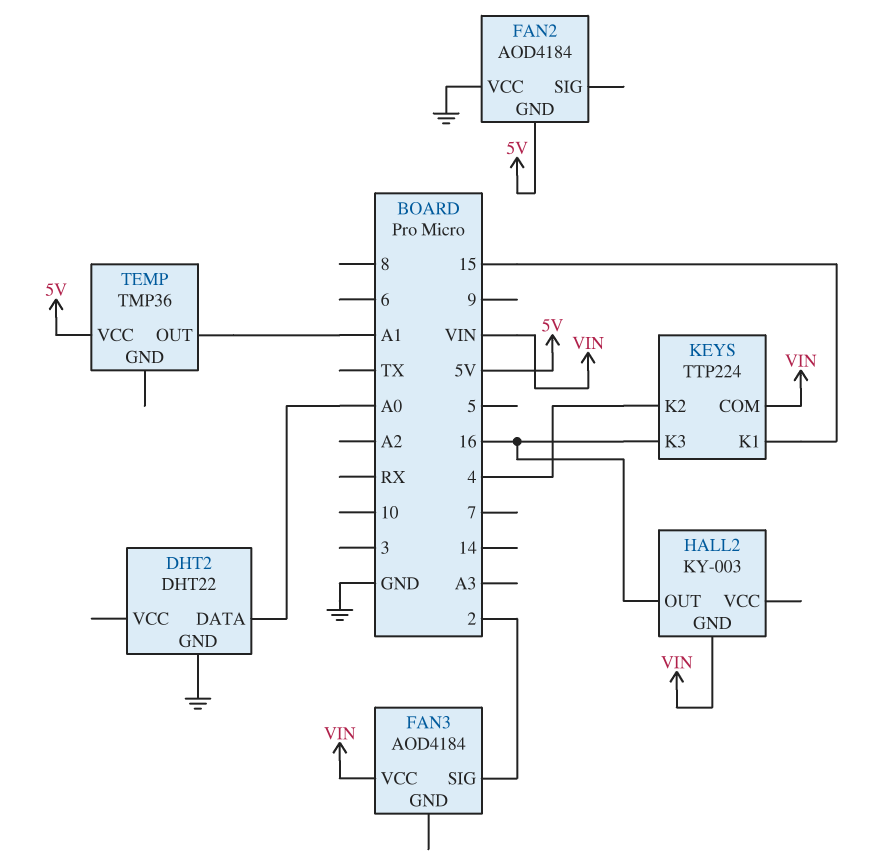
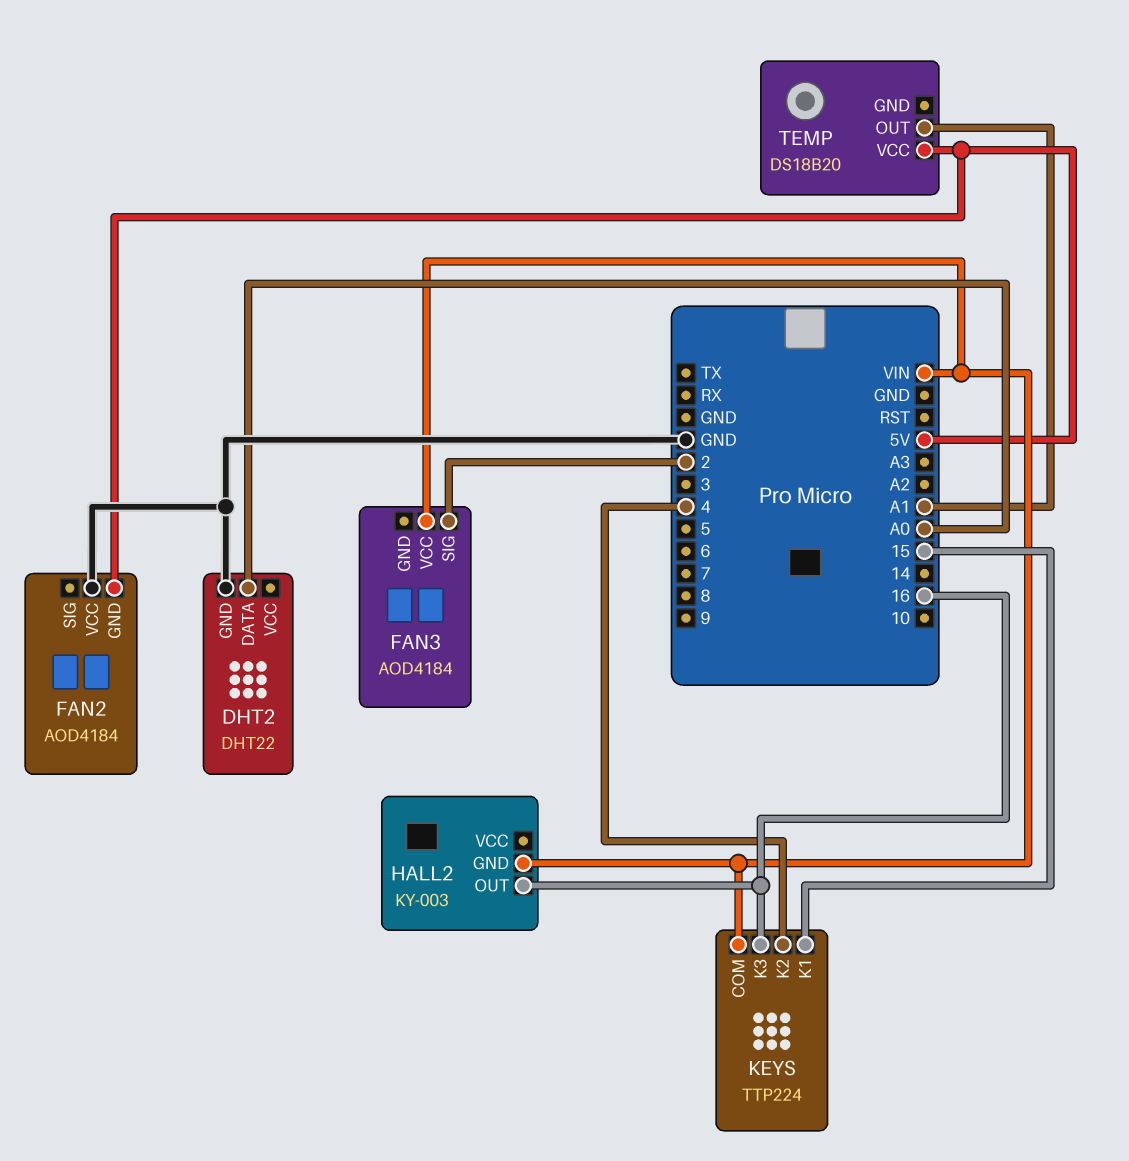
TEMP: TMP36 -> DS18B20

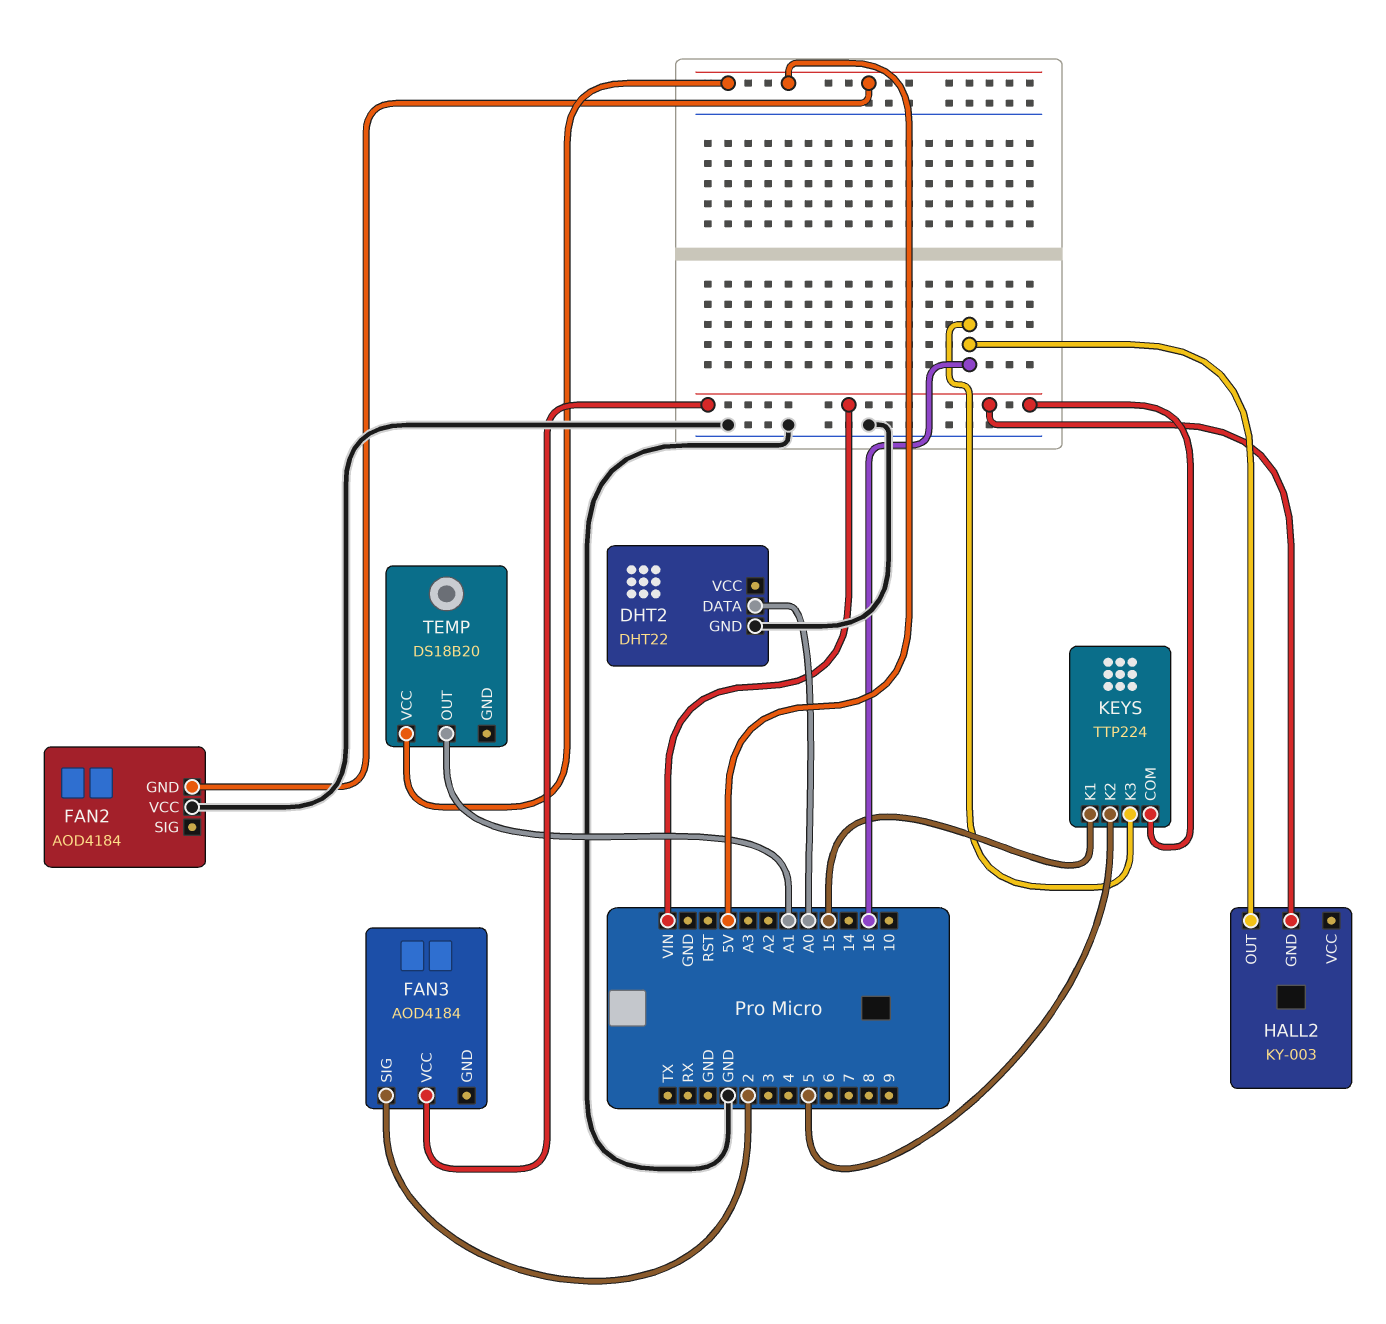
KEYS pin K2: 4 -> 5

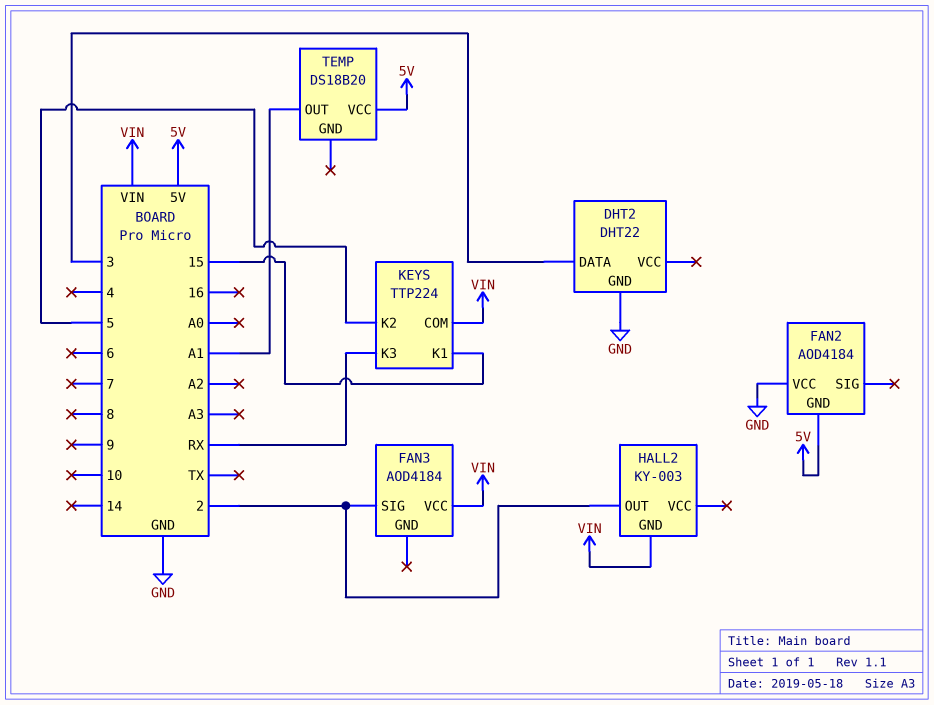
DHT2 pin DATA: A0 -> 3
HALL2 pin OUT: 16 -> 2
KEYS pin K3: 16 -> RX

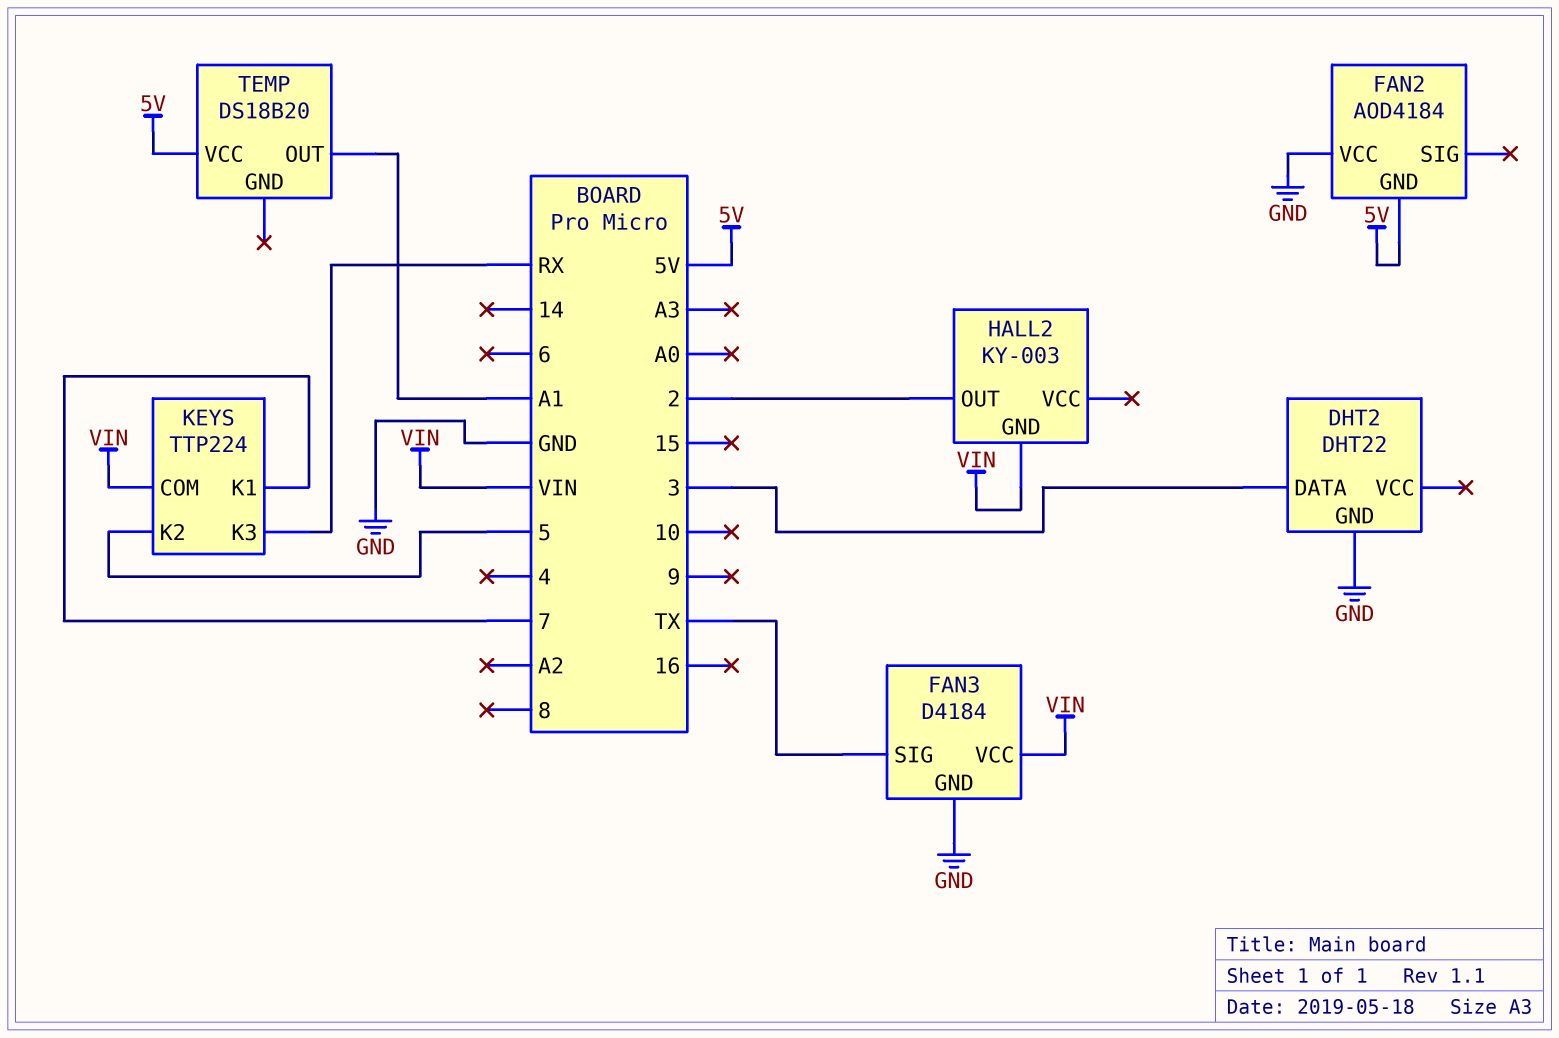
FAN3: AOD4184 -> D4184
FAN3 pin GND: none -> GND
FAN3 pin SIG: 2 -> TX
KEYS pin K1: 15 -> 7

